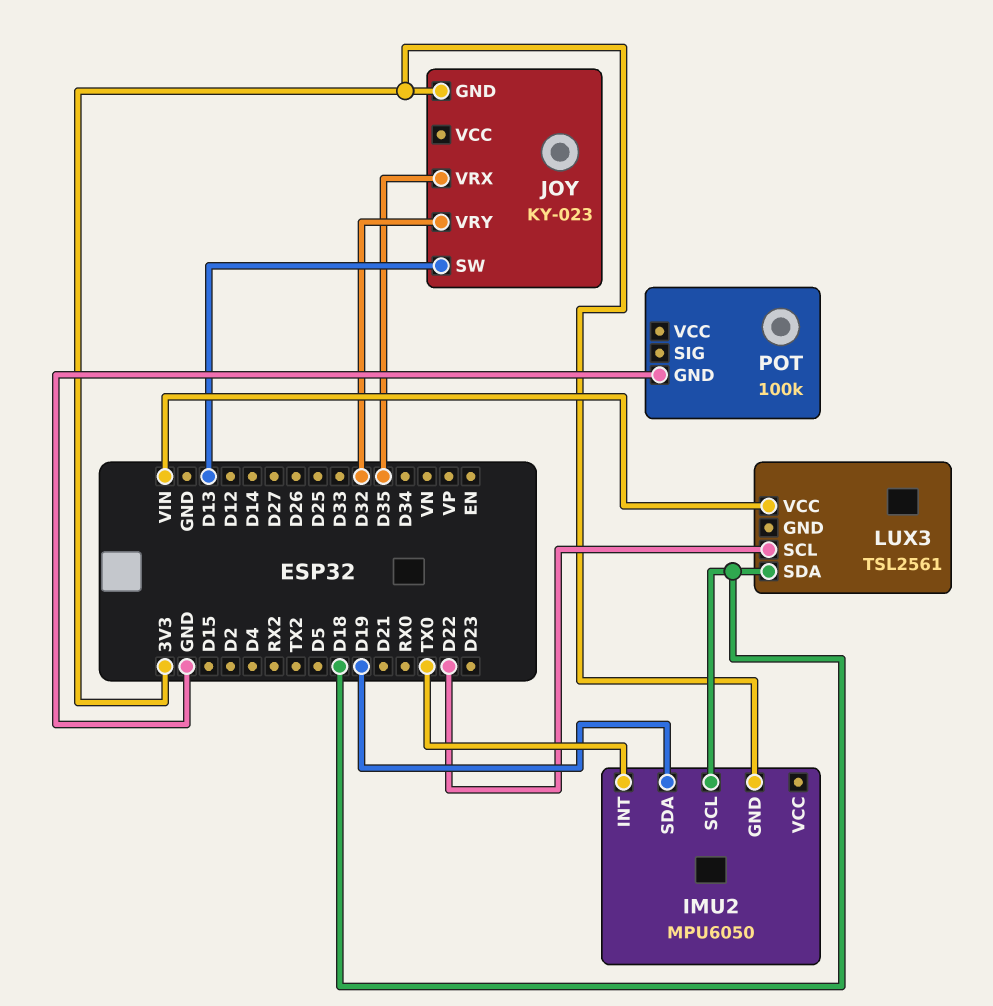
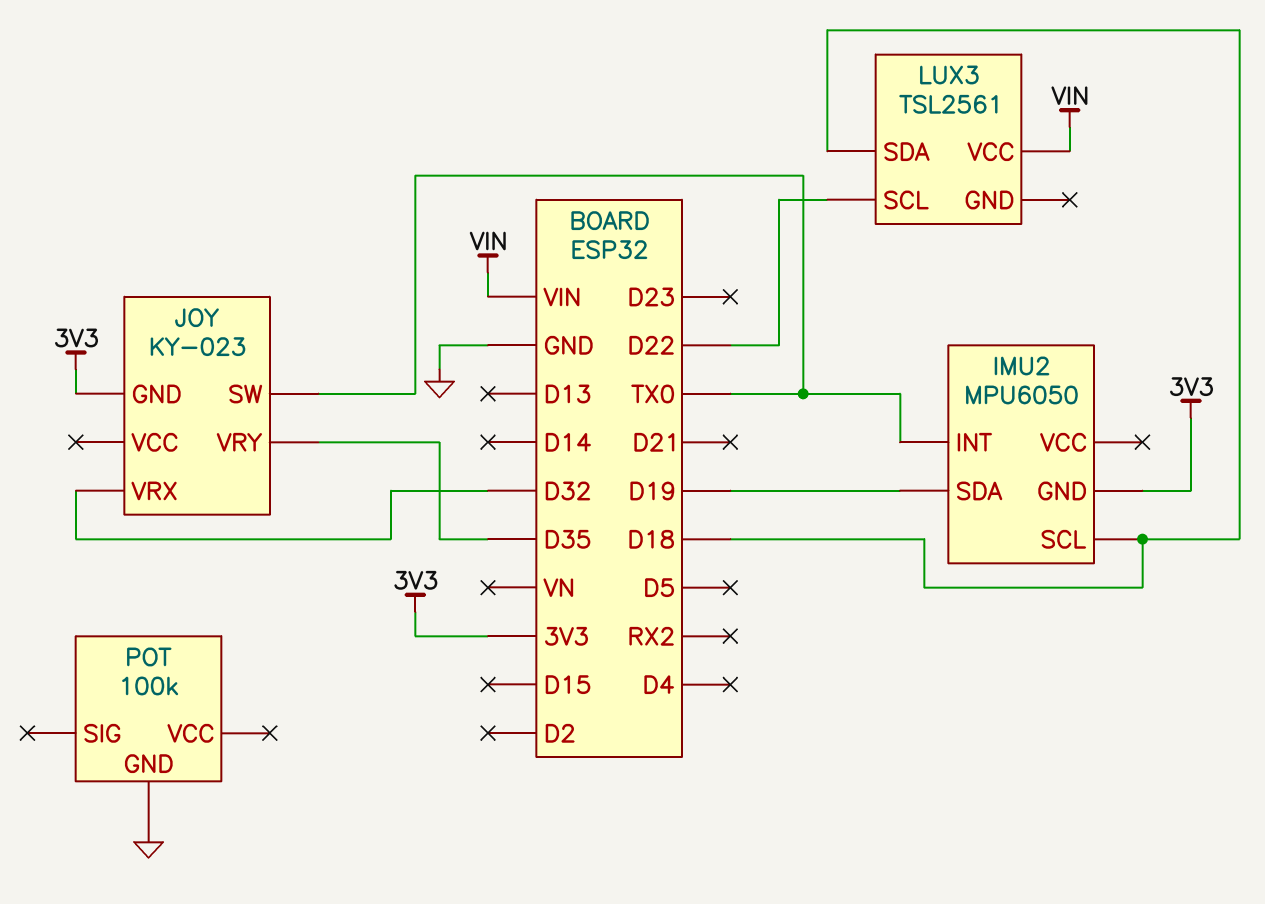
JOY pin SW: D13 -> TX0
JOY pin VRX: D35 -> D32
JOY pin VRY: D32 -> D35

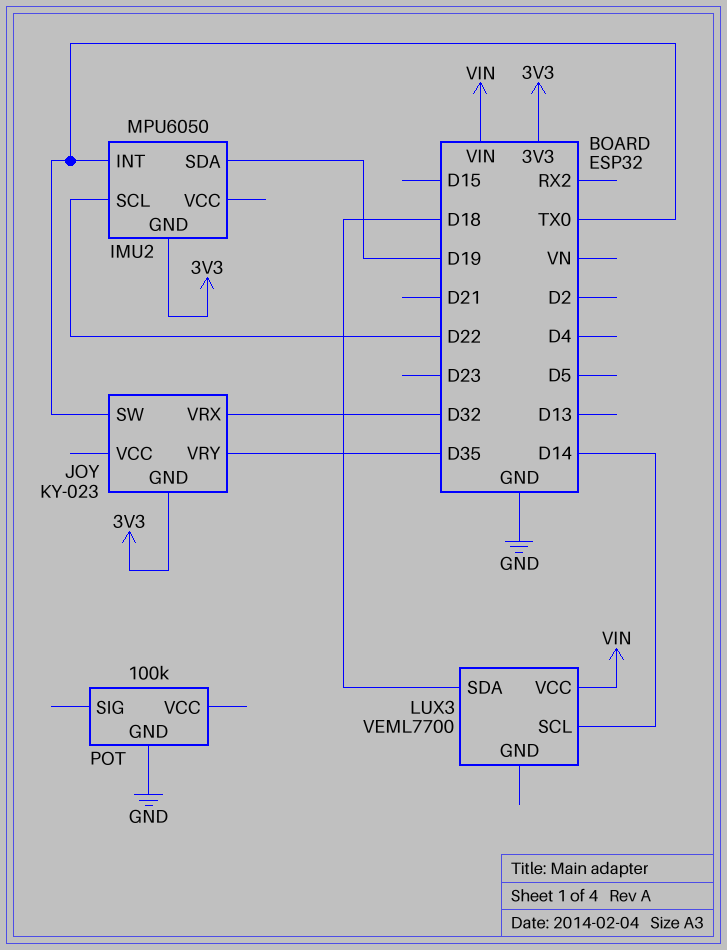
IMU2 pin SCL: D18 -> D22
LUX3: TSL2561 -> VEML7700
LUX3 pin SCL: D22 -> D14

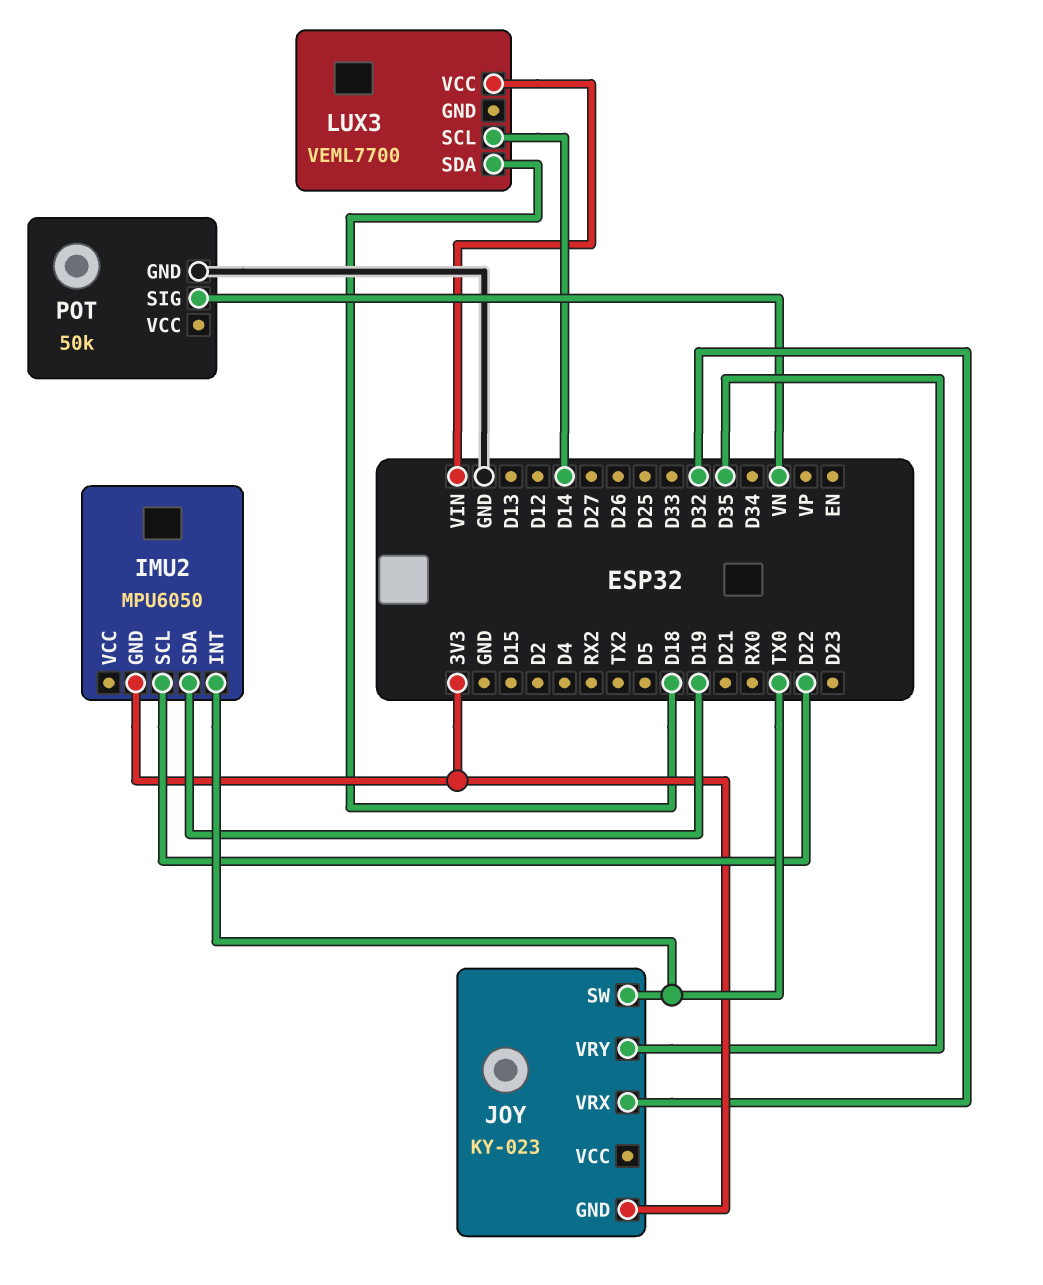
POT: 100k -> 50k
POT pin SIG: none -> VN

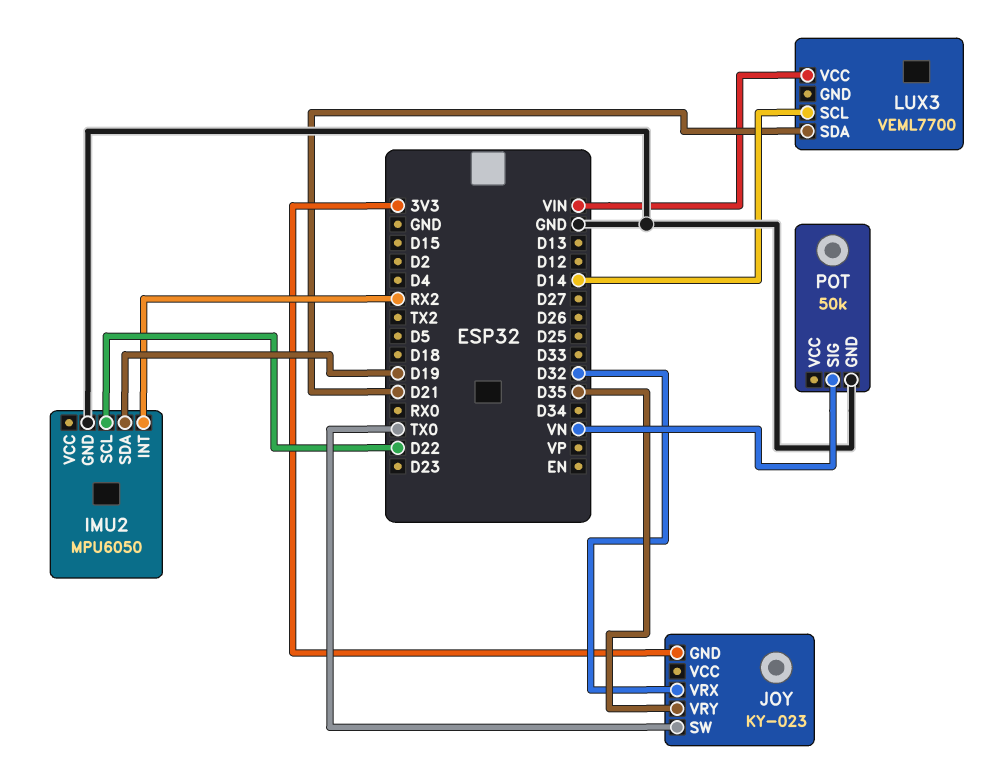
IMU2 pin GND: 3V3 -> GND
IMU2 pin INT: TX0 -> RX2
LUX3 pin SDA: D18 -> D21

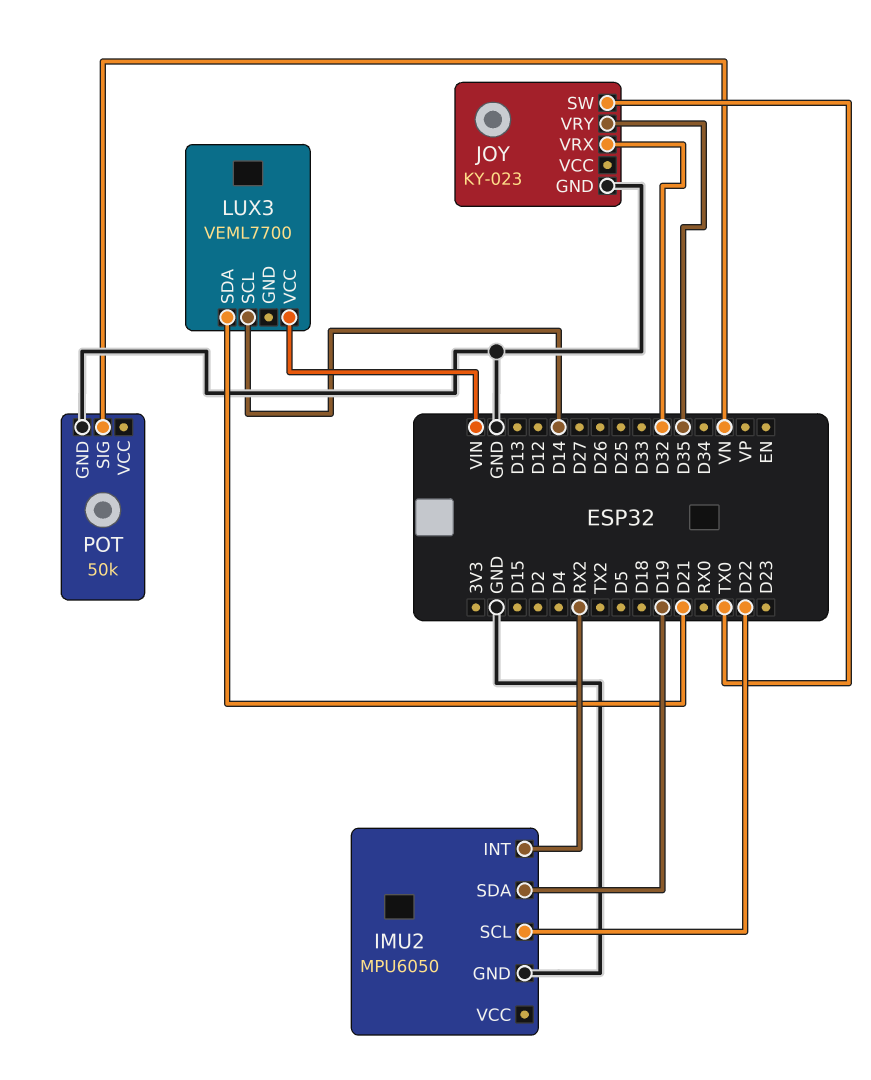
JOY pin GND: 3V3 -> GND

